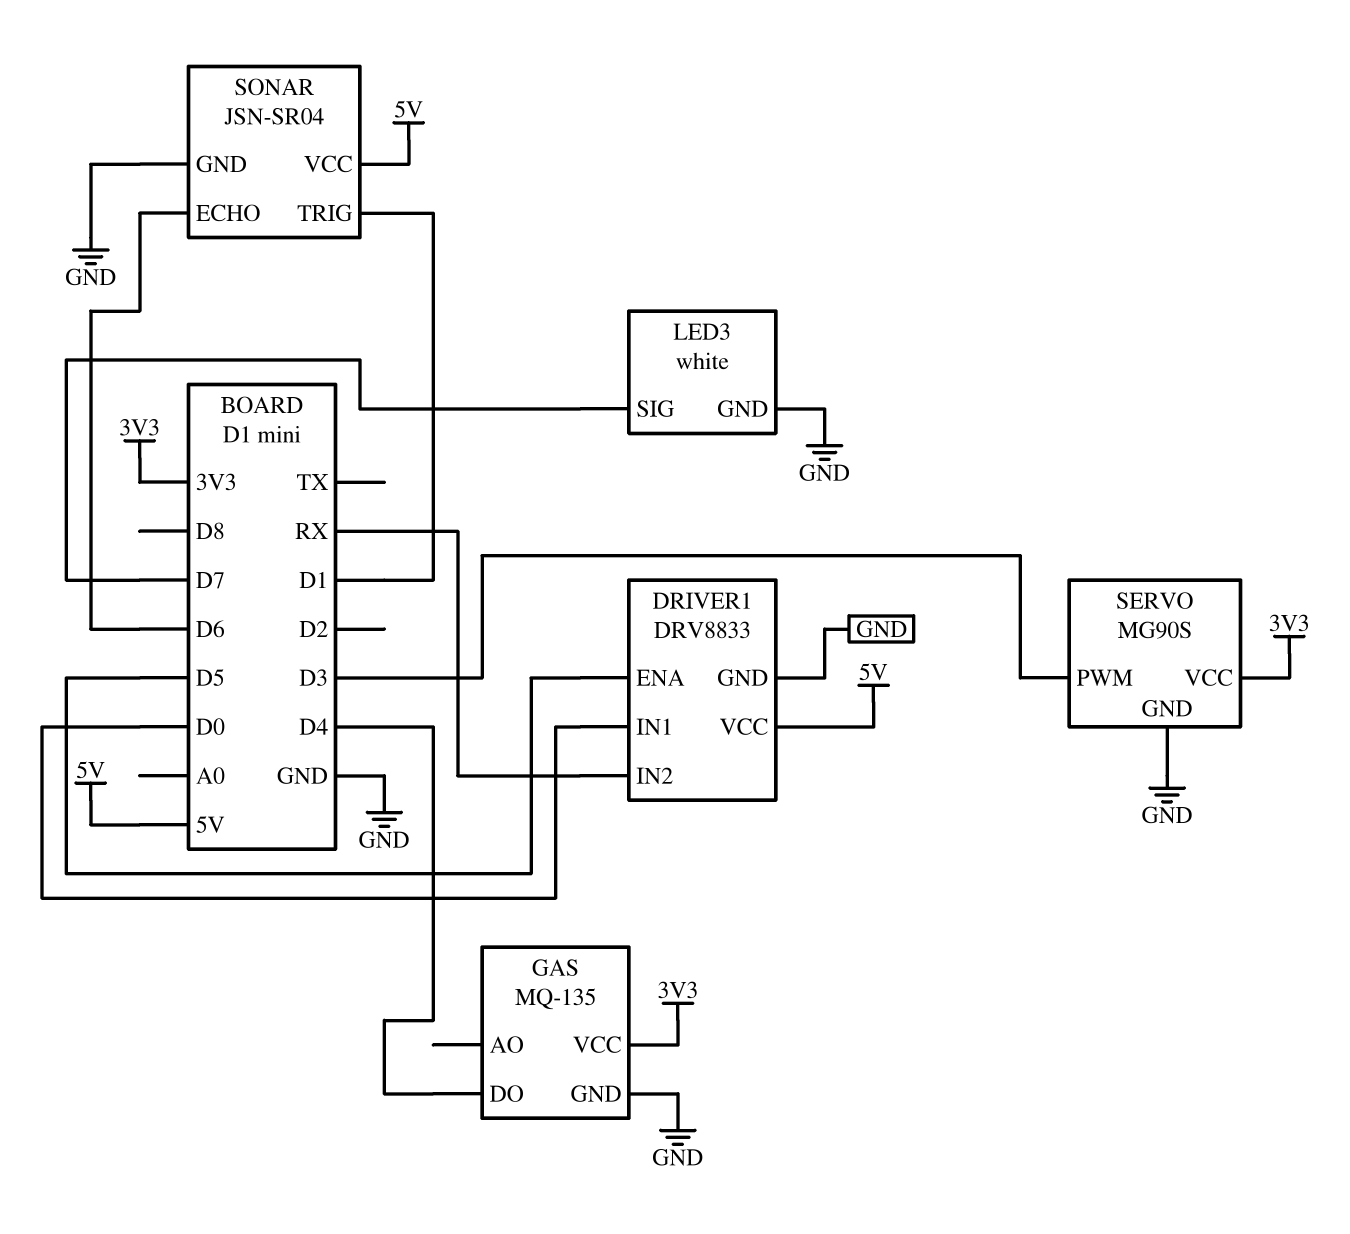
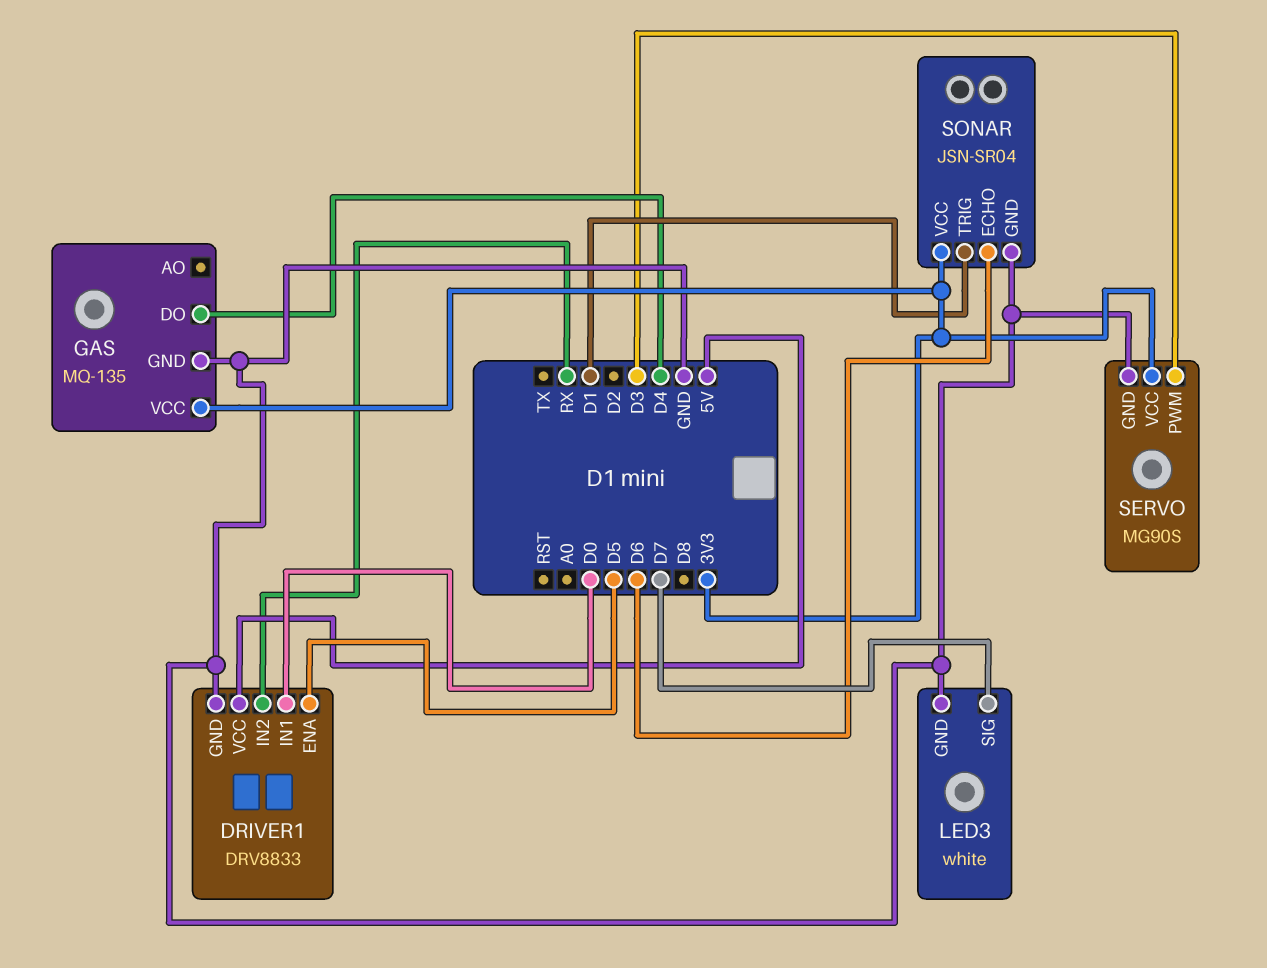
SONAR pin VCC: 5V -> 3V3

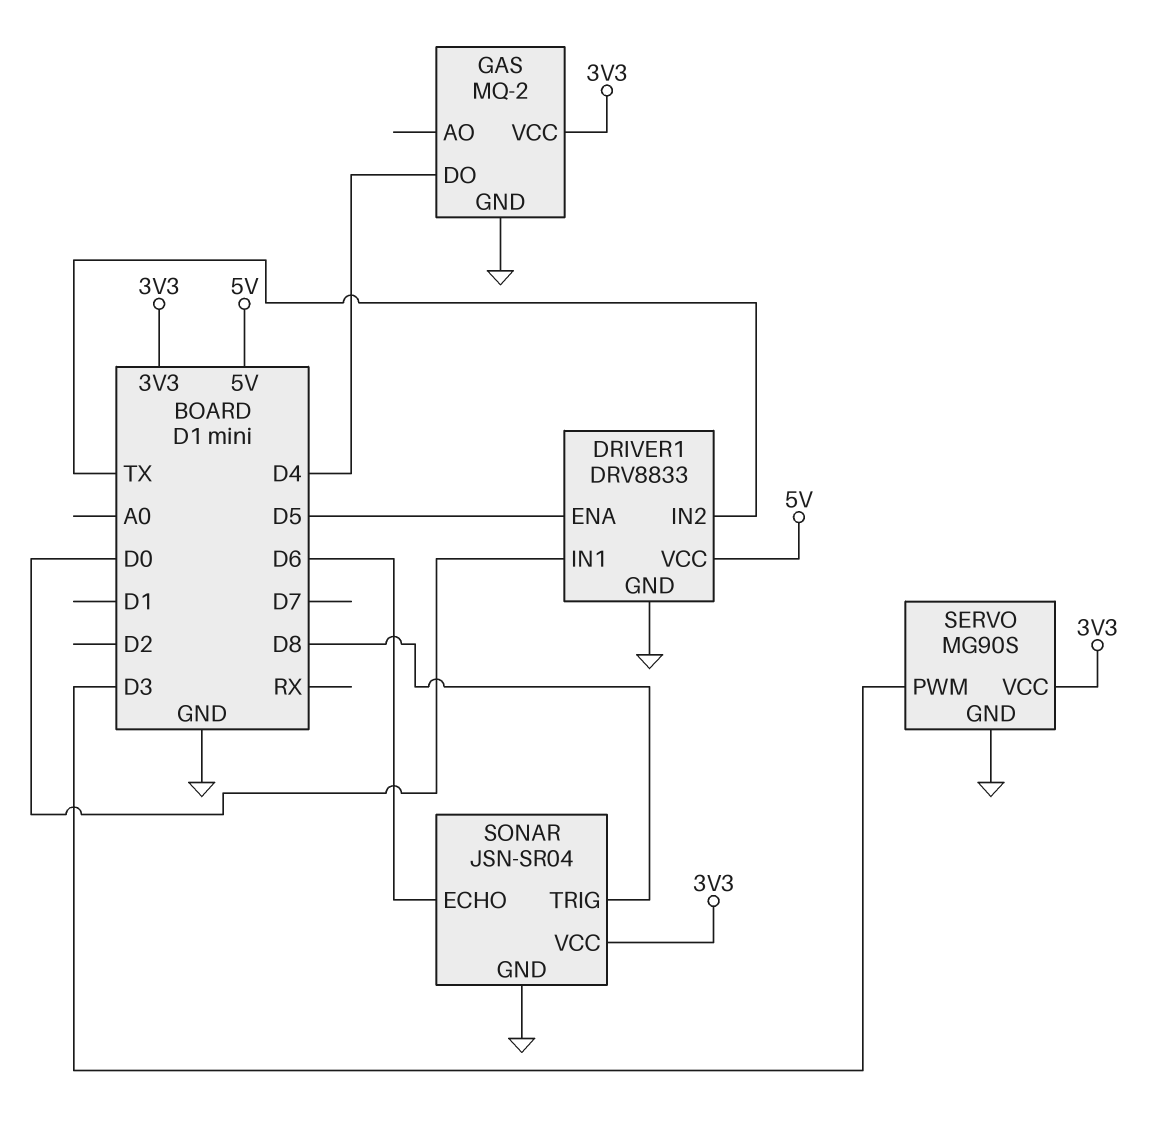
DRIVER1 pin IN2: RX -> TX
GAS: MQ-135 -> MQ-2
LED3: white -> none
LED3 pin GND: GND -> none
LED3 pin SIG: D7 -> none
SONAR pin TRIG: D1 -> D8

